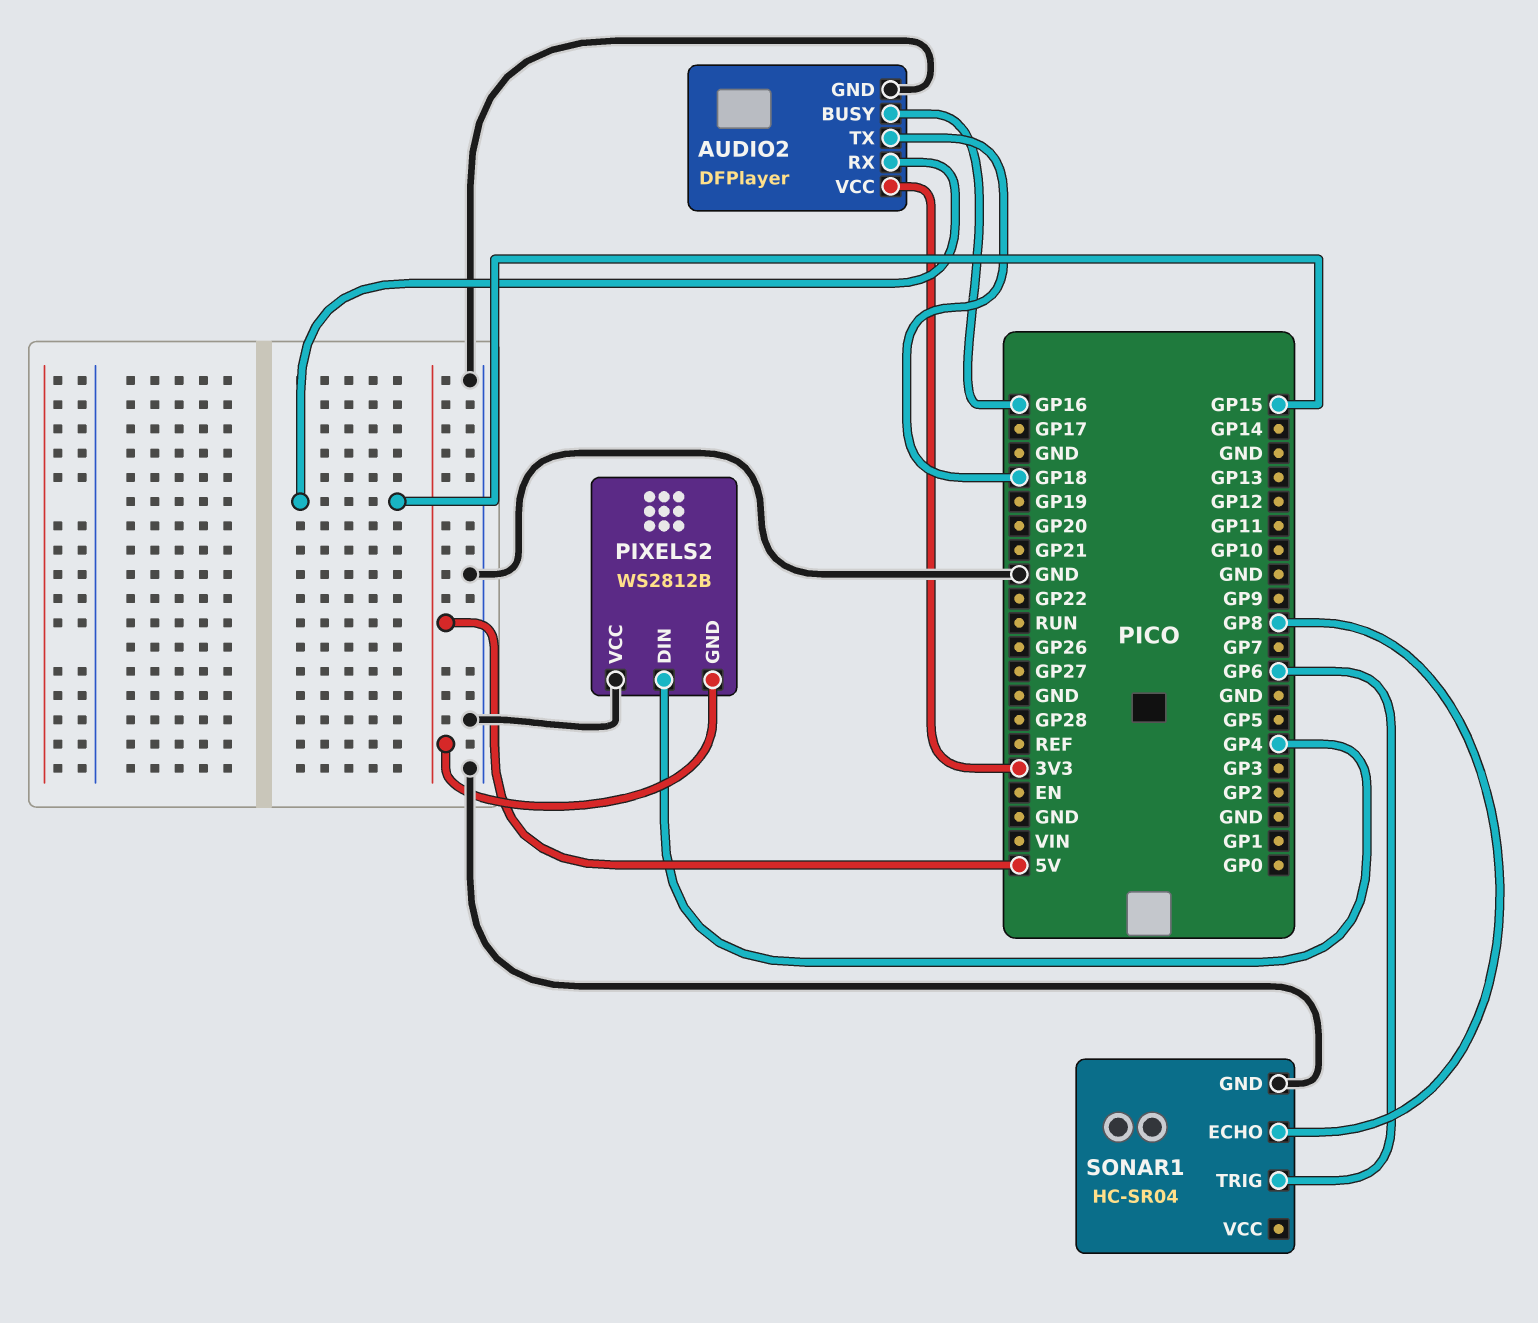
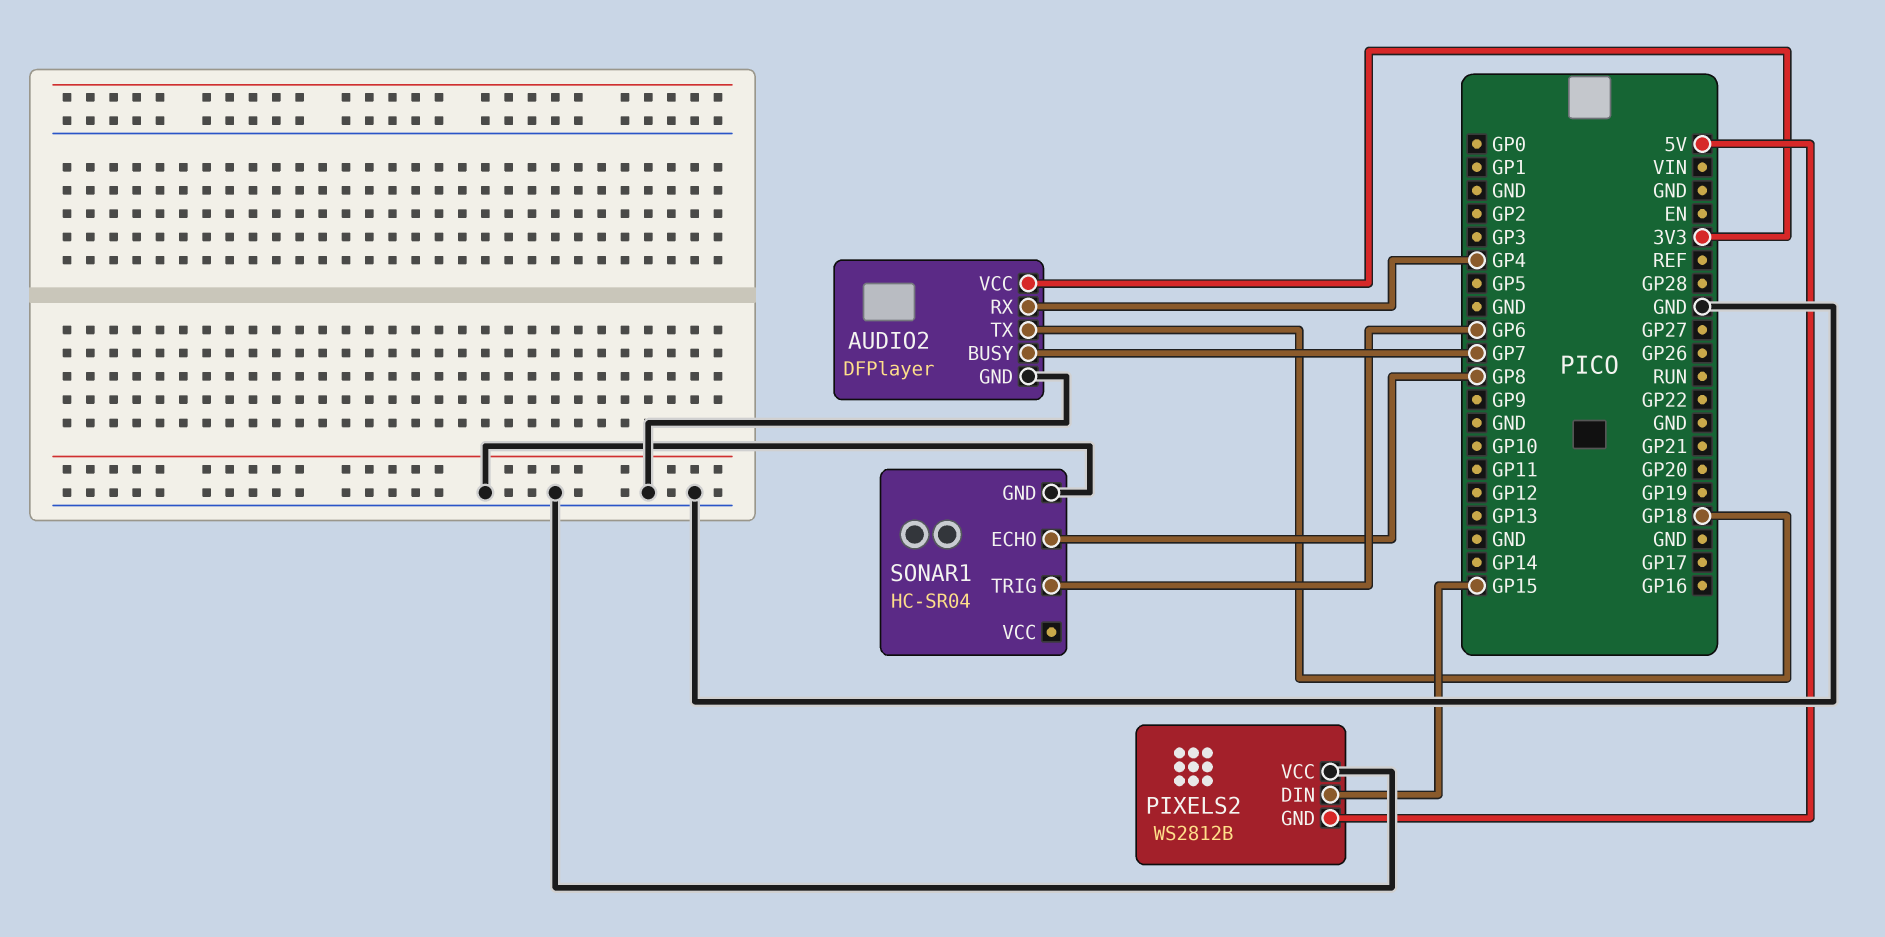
AUDIO2 pin BUSY: GP16 -> GP7
AUDIO2 pin RX: GP15 -> GP4
PIXELS2 pin DIN: GP4 -> GP15

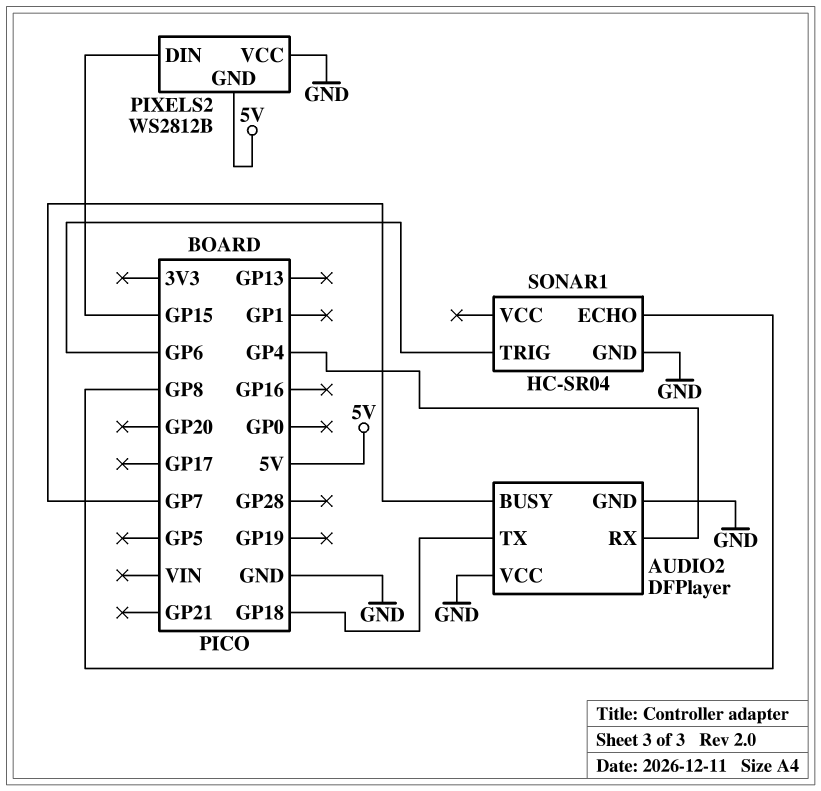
AUDIO2 pin VCC: 3V3 -> GND

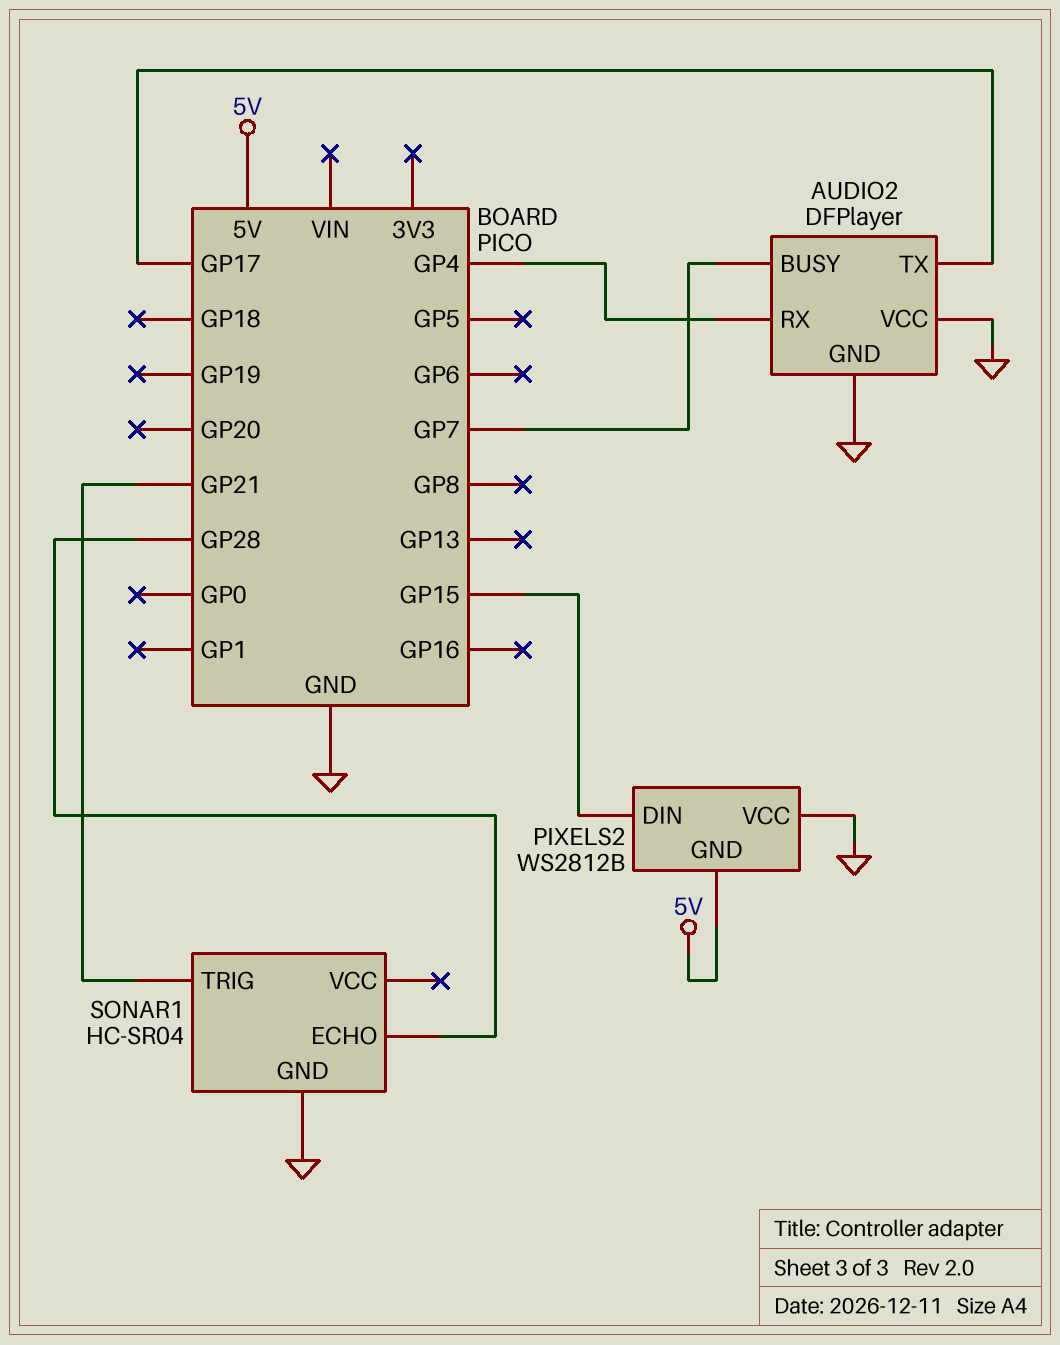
AUDIO2 pin TX: GP18 -> GP17
SONAR1 pin ECHO: GP8 -> GP28
SONAR1 pin TRIG: GP6 -> GP21

